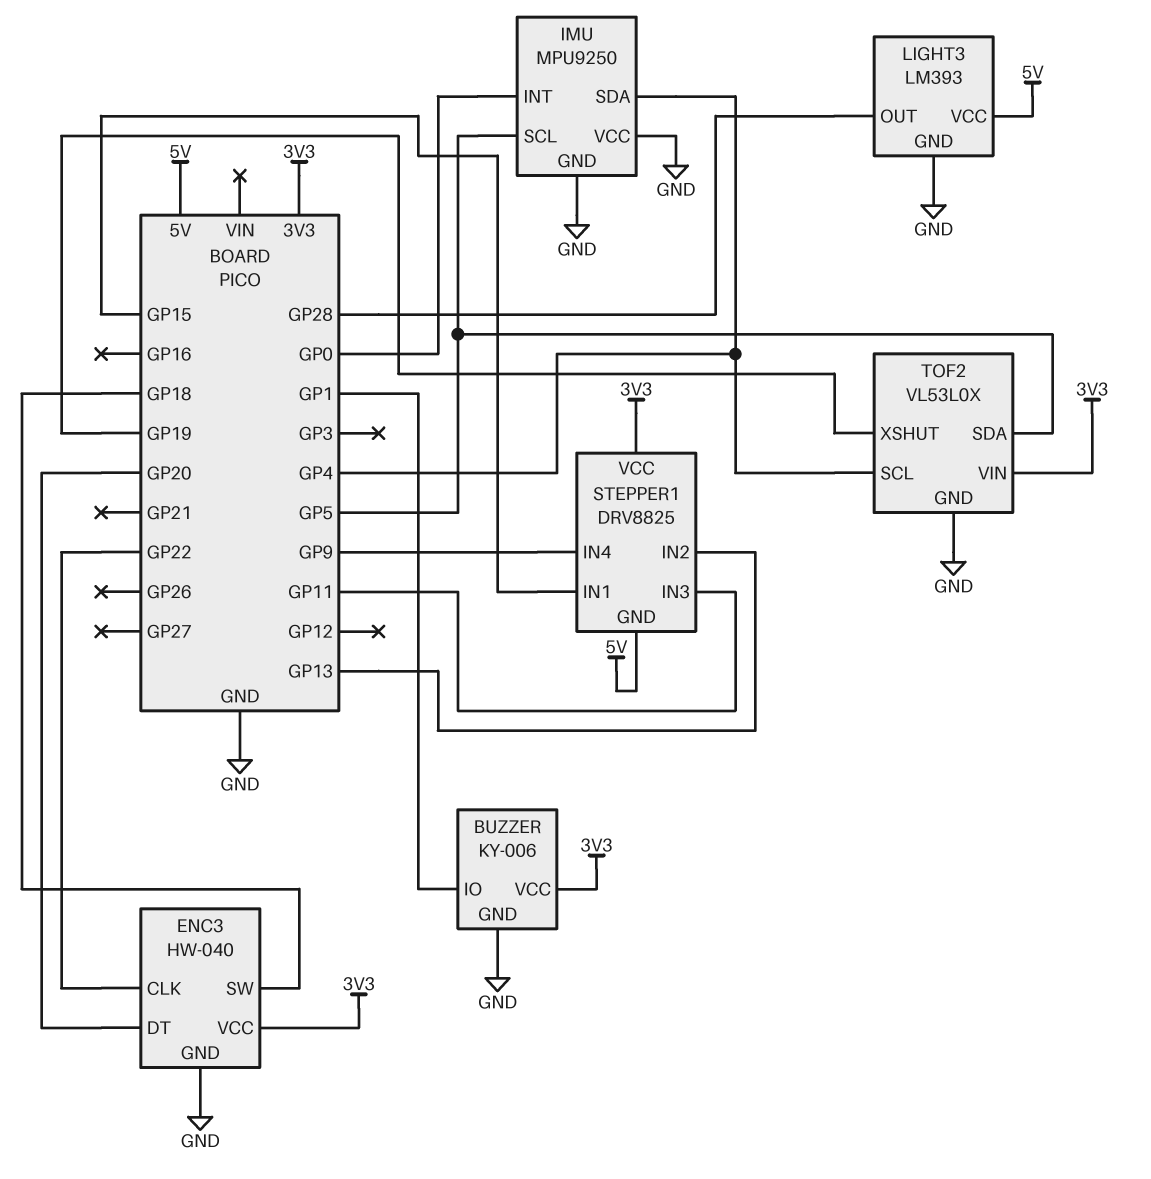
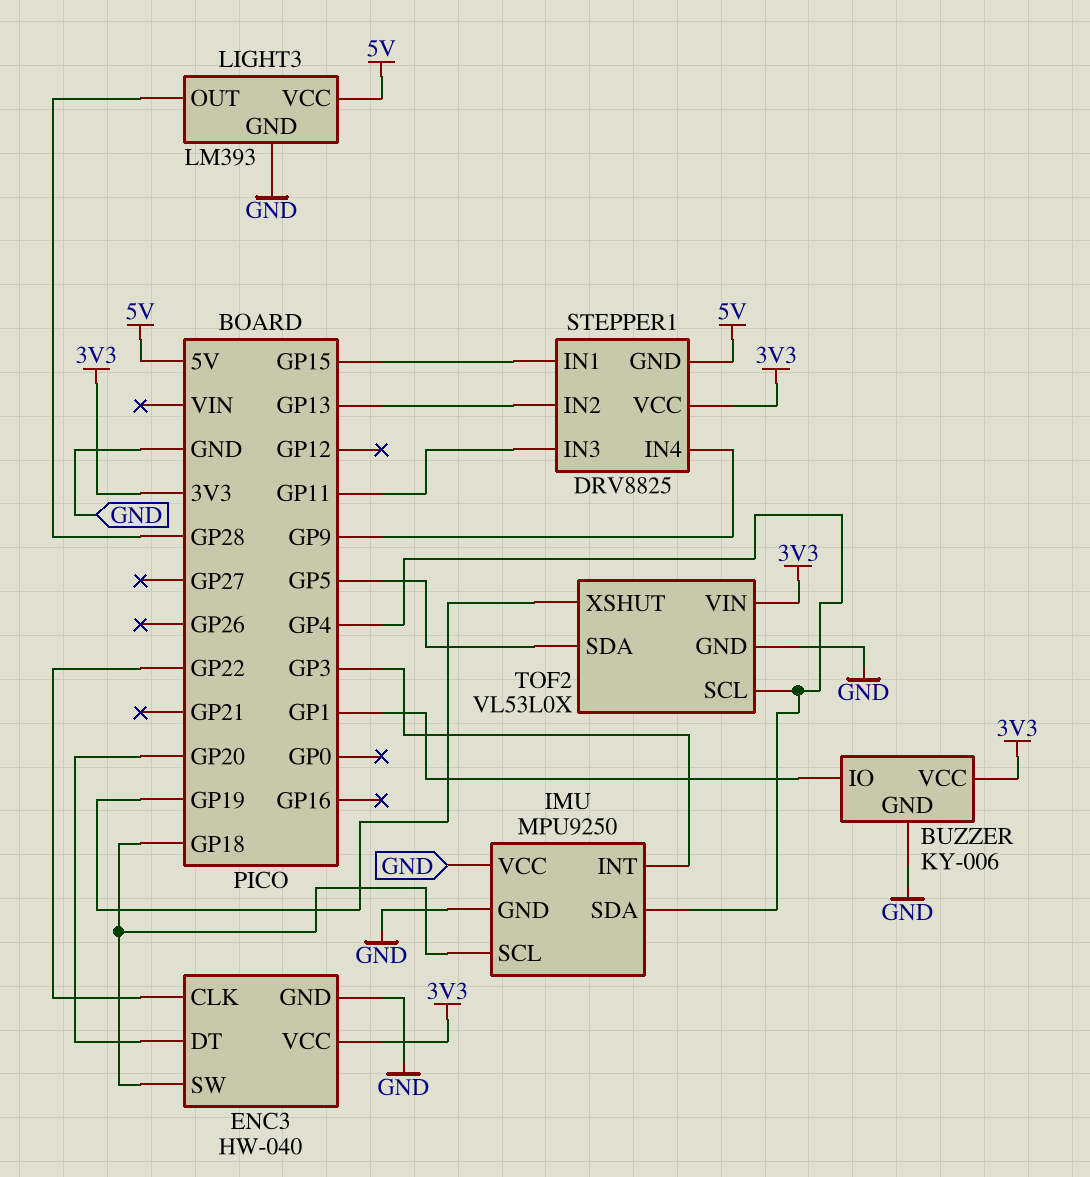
IMU pin INT: GP0 -> GP3
IMU pin SCL: GP5 -> GP18

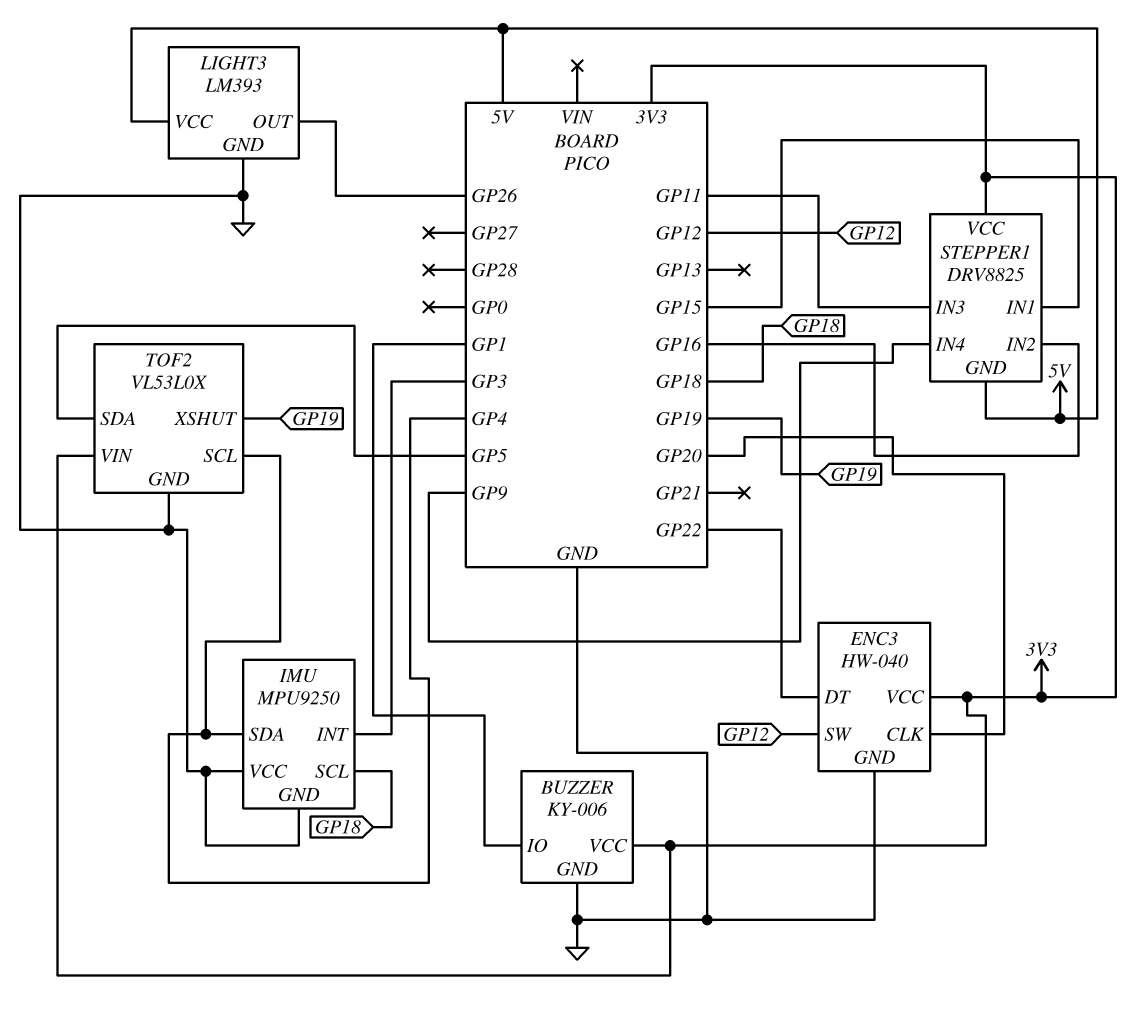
ENC3 pin CLK: GP22 -> GP20
ENC3 pin DT: GP20 -> GP22
ENC3 pin SW: GP18 -> GP12
LIGHT3 pin OUT: GP28 -> GP26
STEPPER1 pin IN2: GP13 -> GP16

